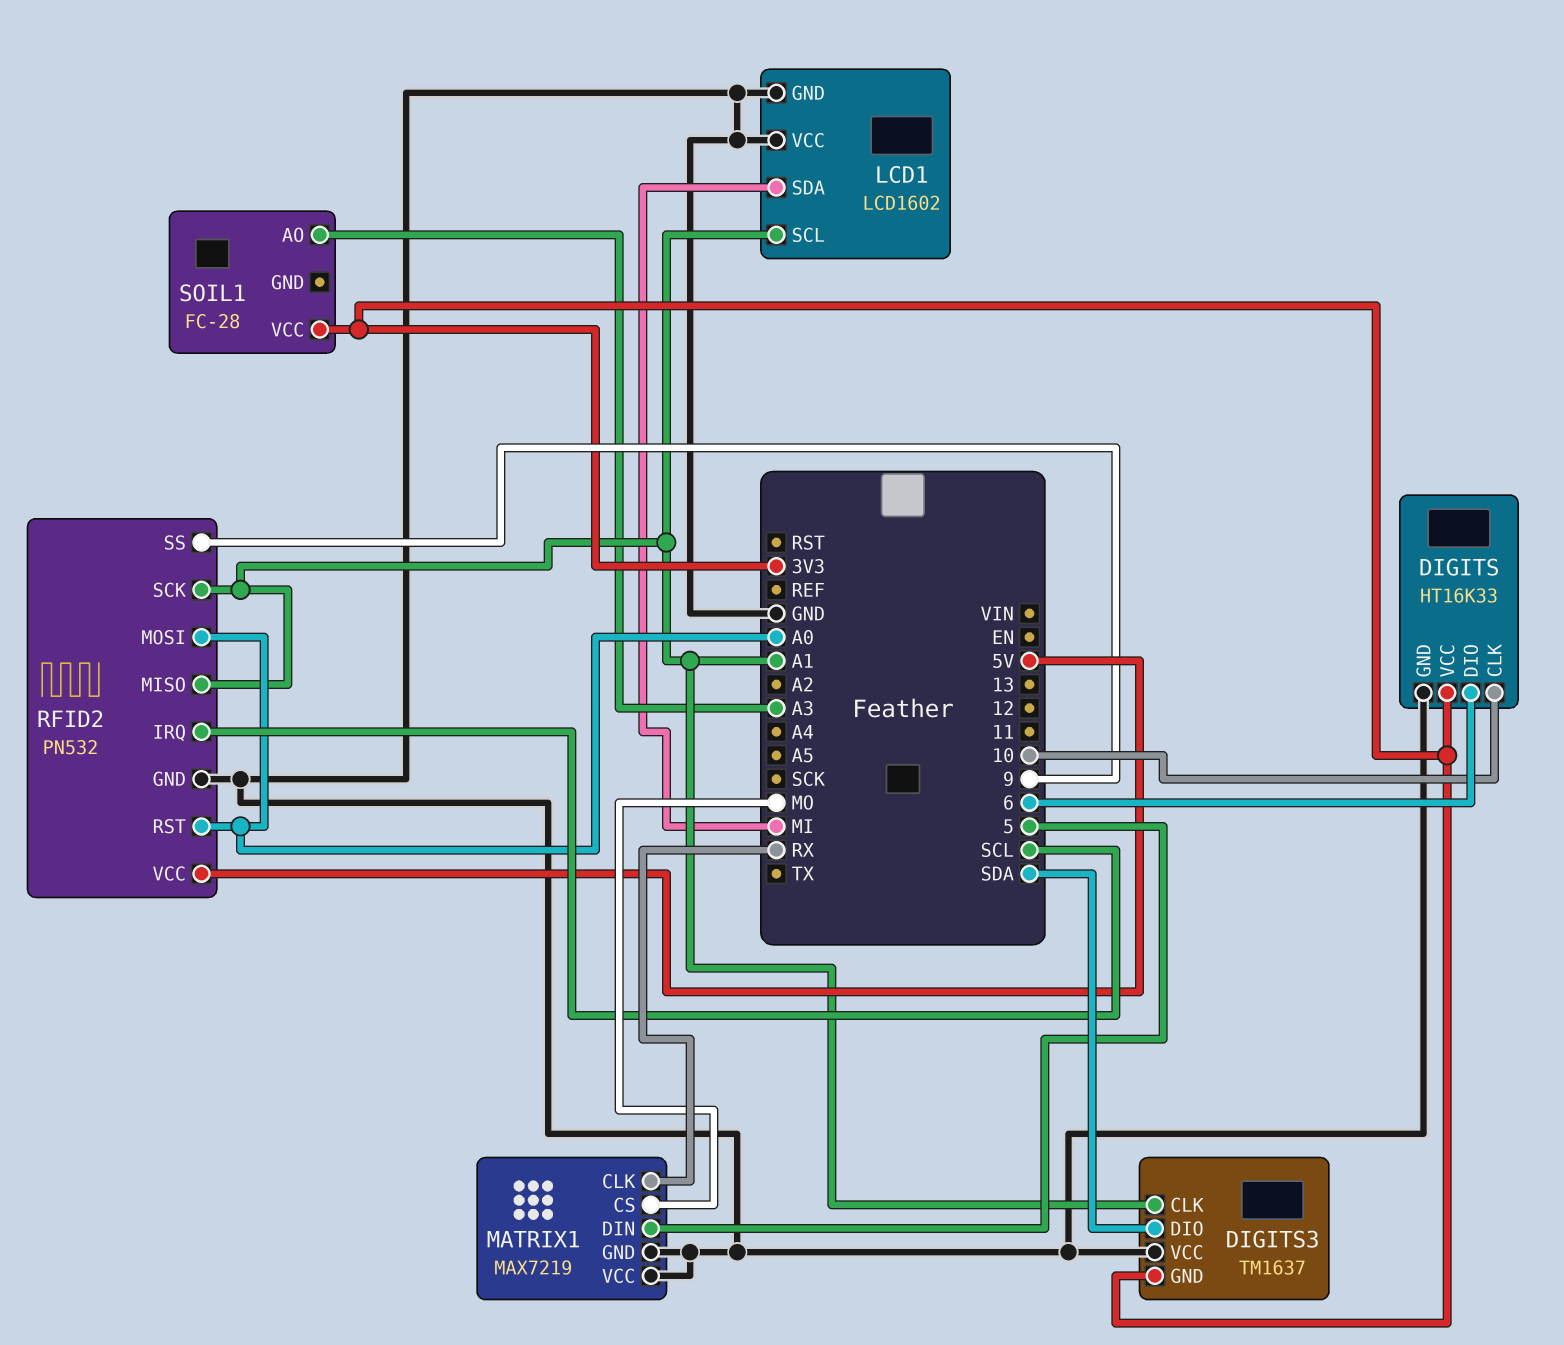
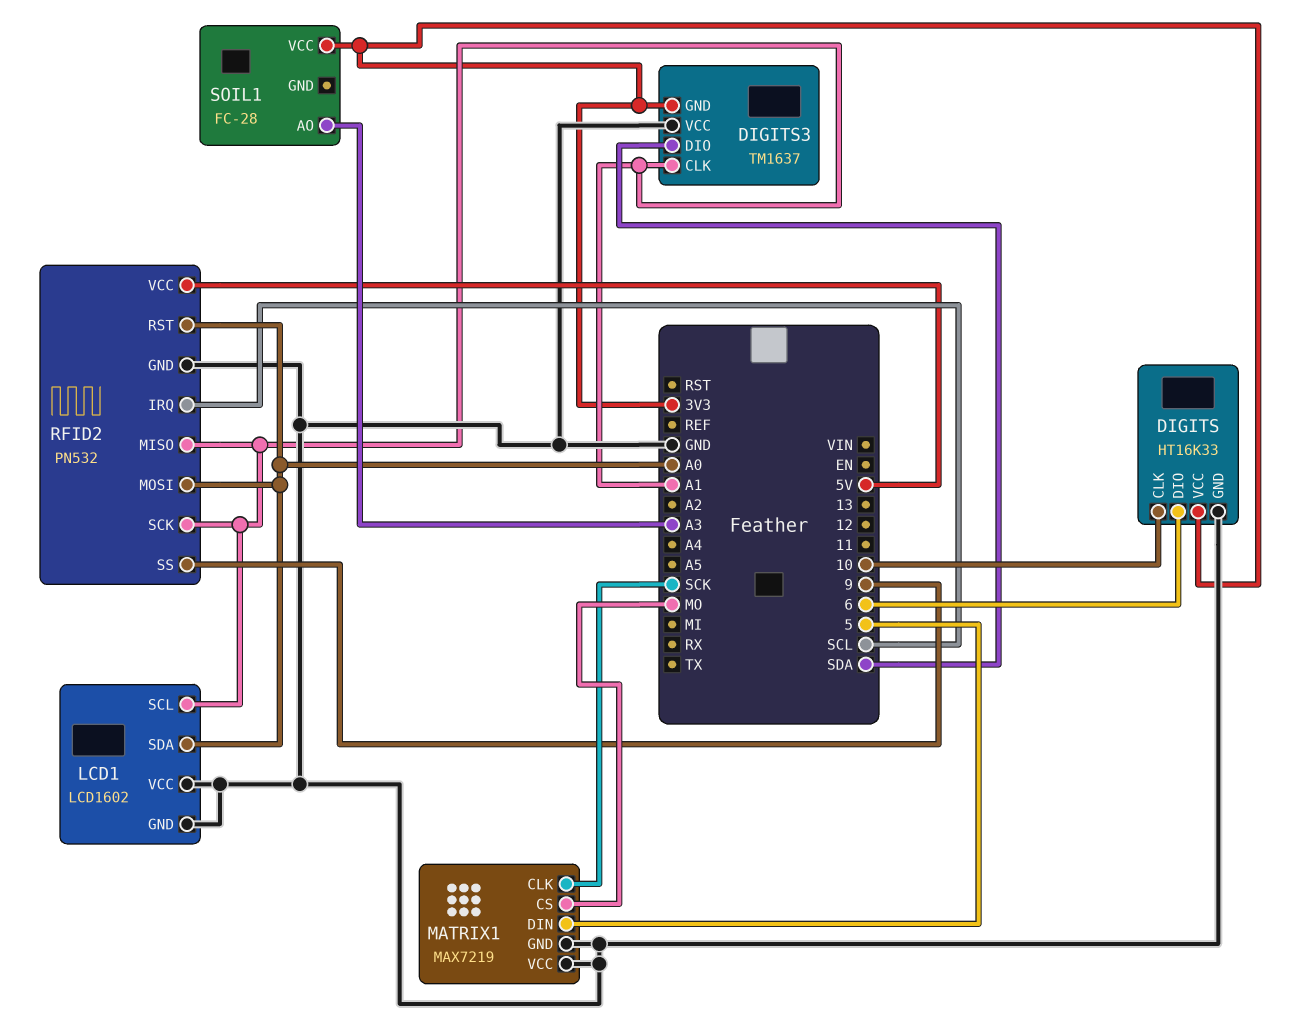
LCD1 pin SDA: MI -> A0
MATRIX1 pin CLK: RX -> SCK

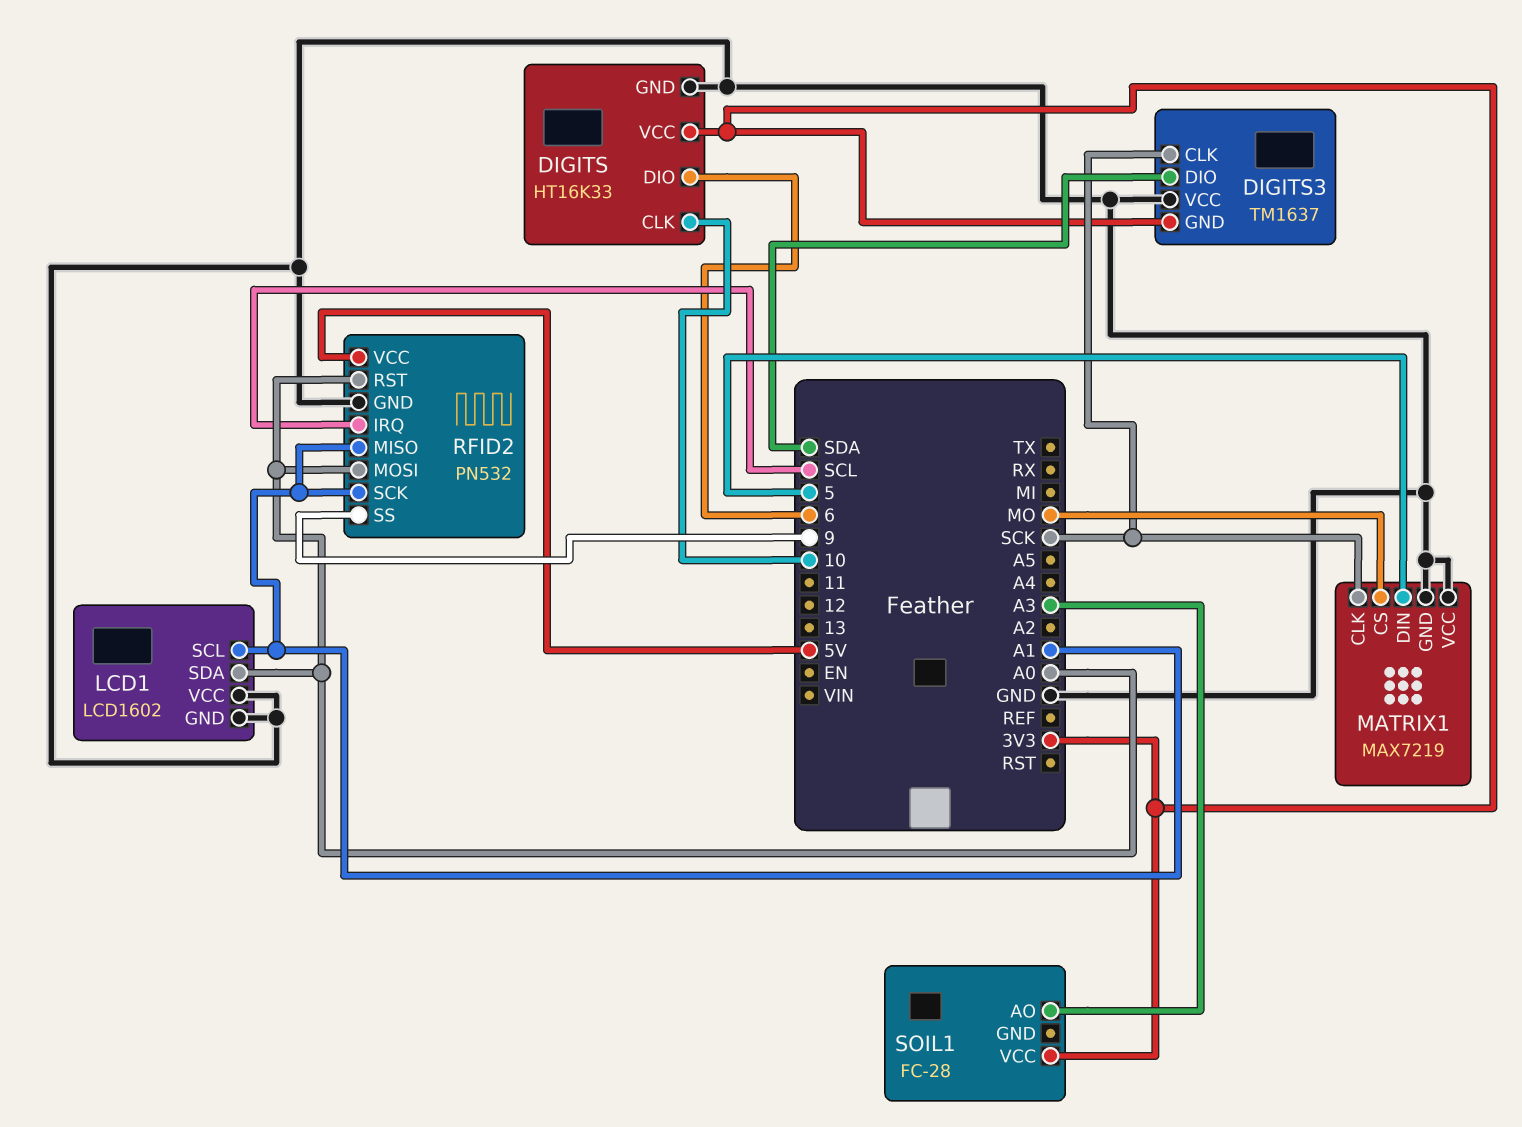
DIGITS3 pin CLK: A1 -> SCK

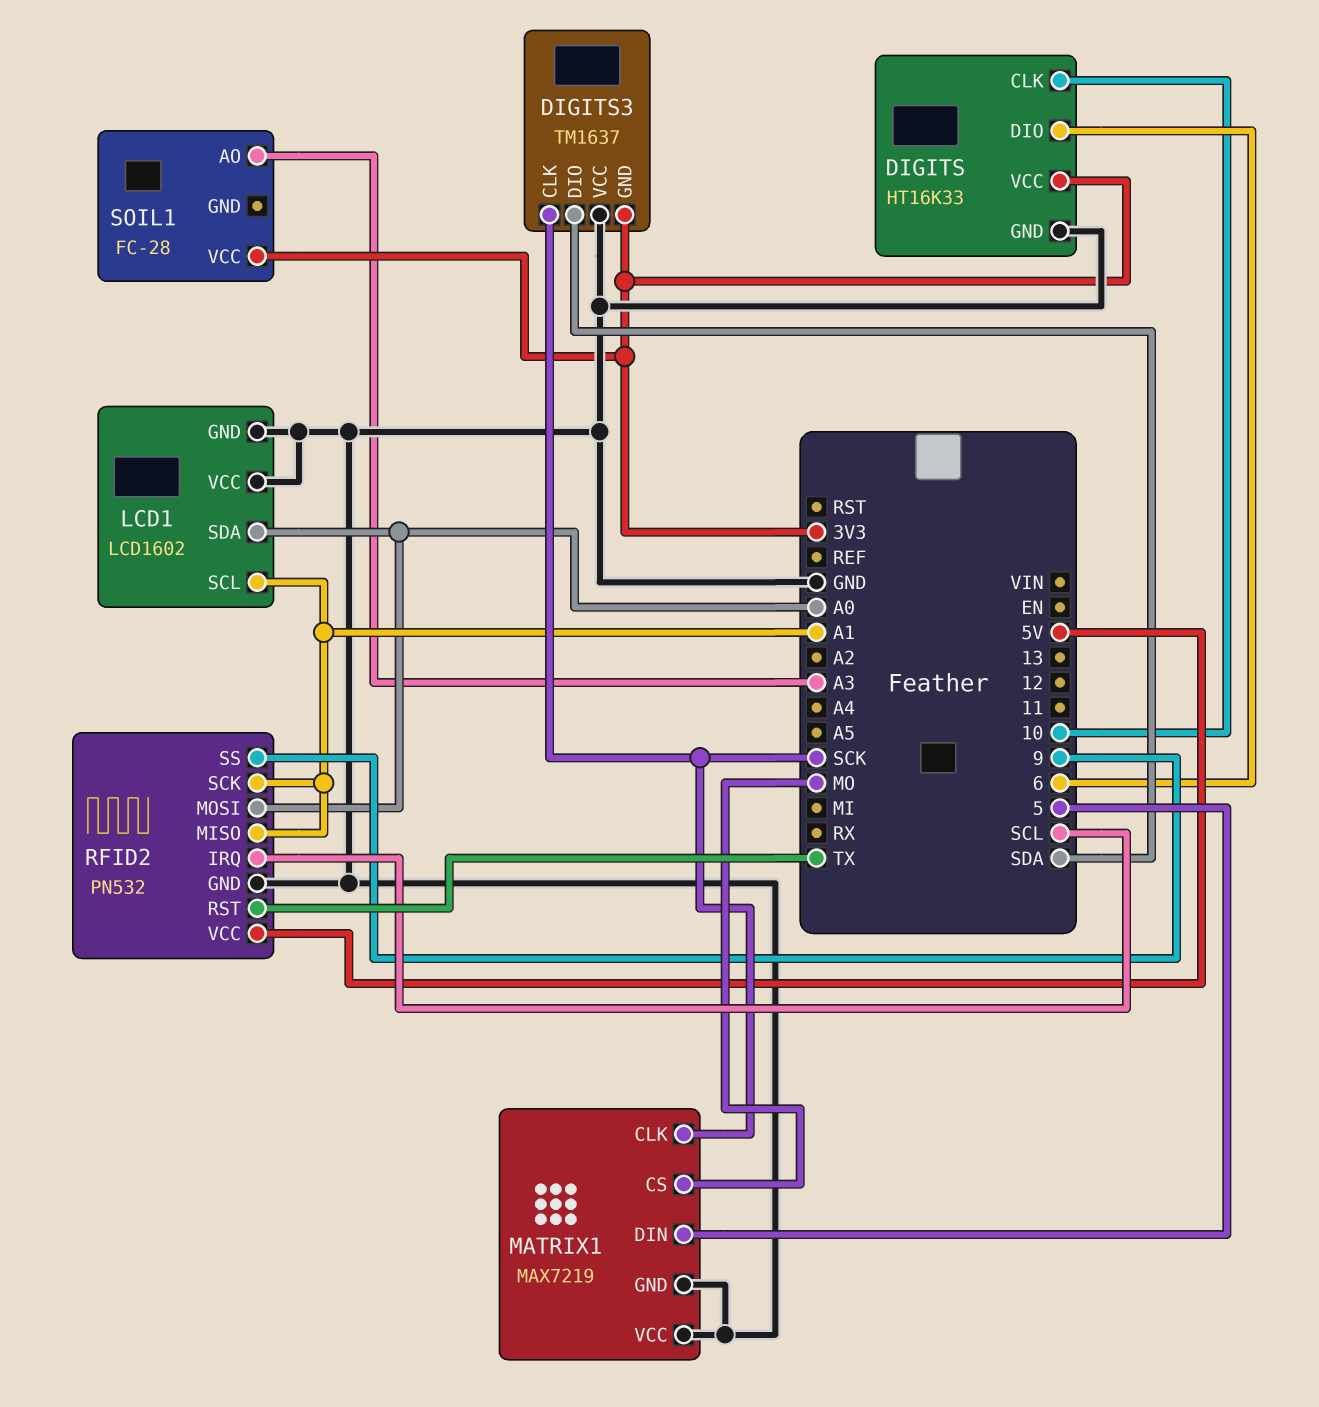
RFID2 pin RST: A0 -> TX

